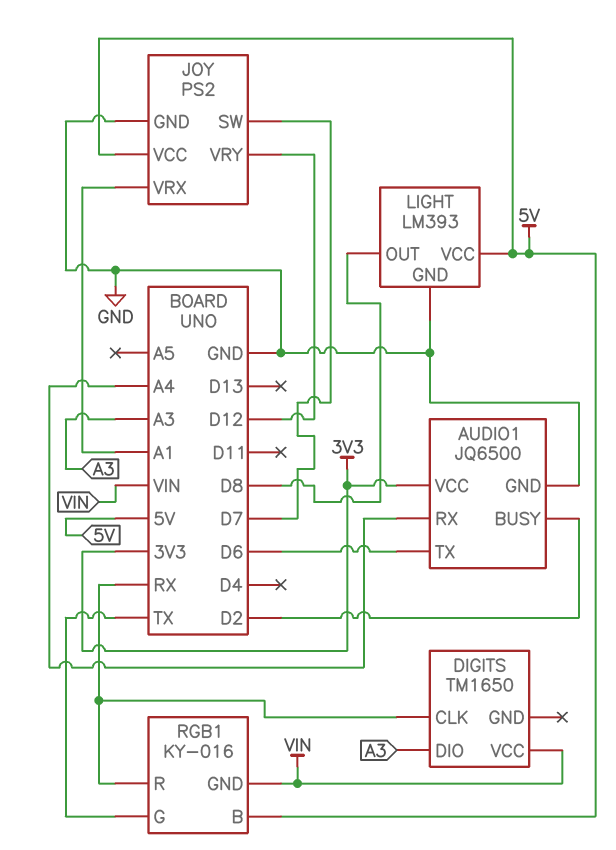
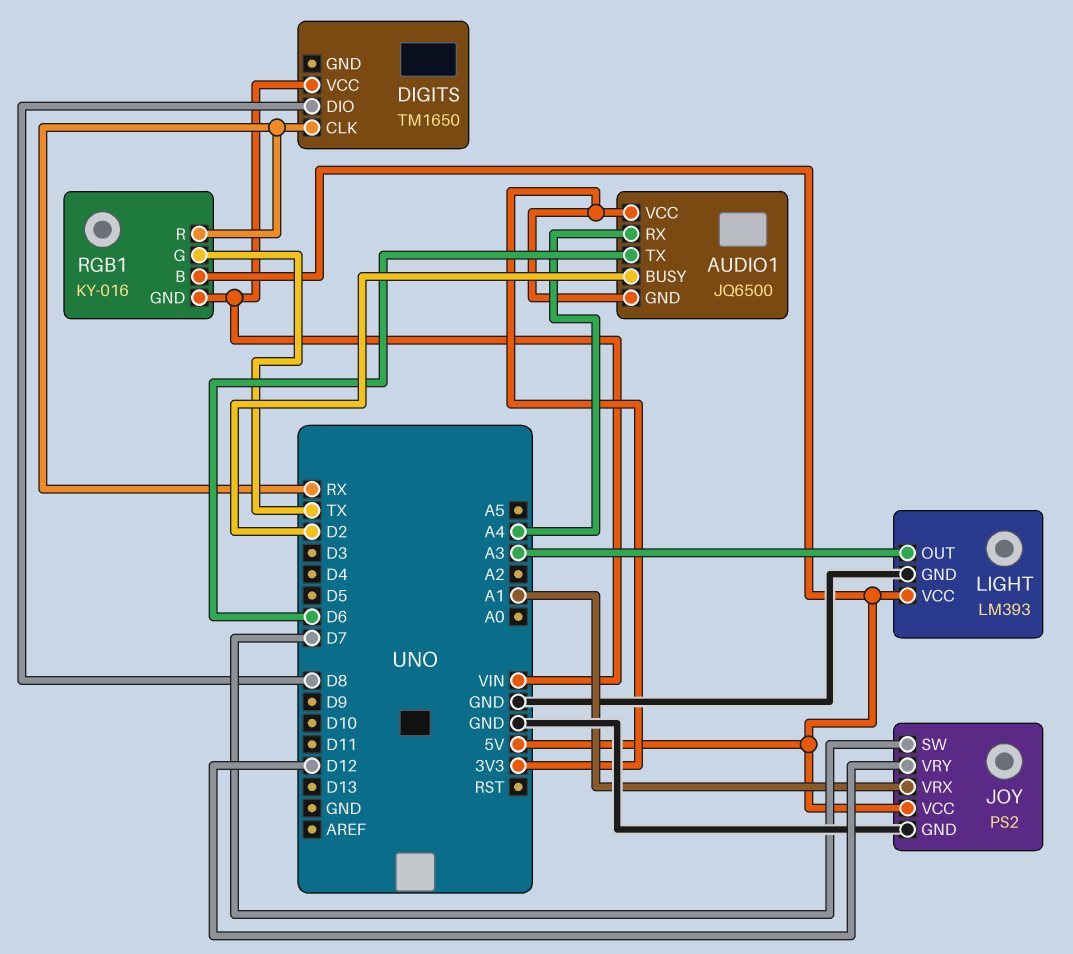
AUDIO1 pin GND: GND -> 3V3
DIGITS pin DIO: A3 -> D8
LIGHT pin OUT: D8 -> A3

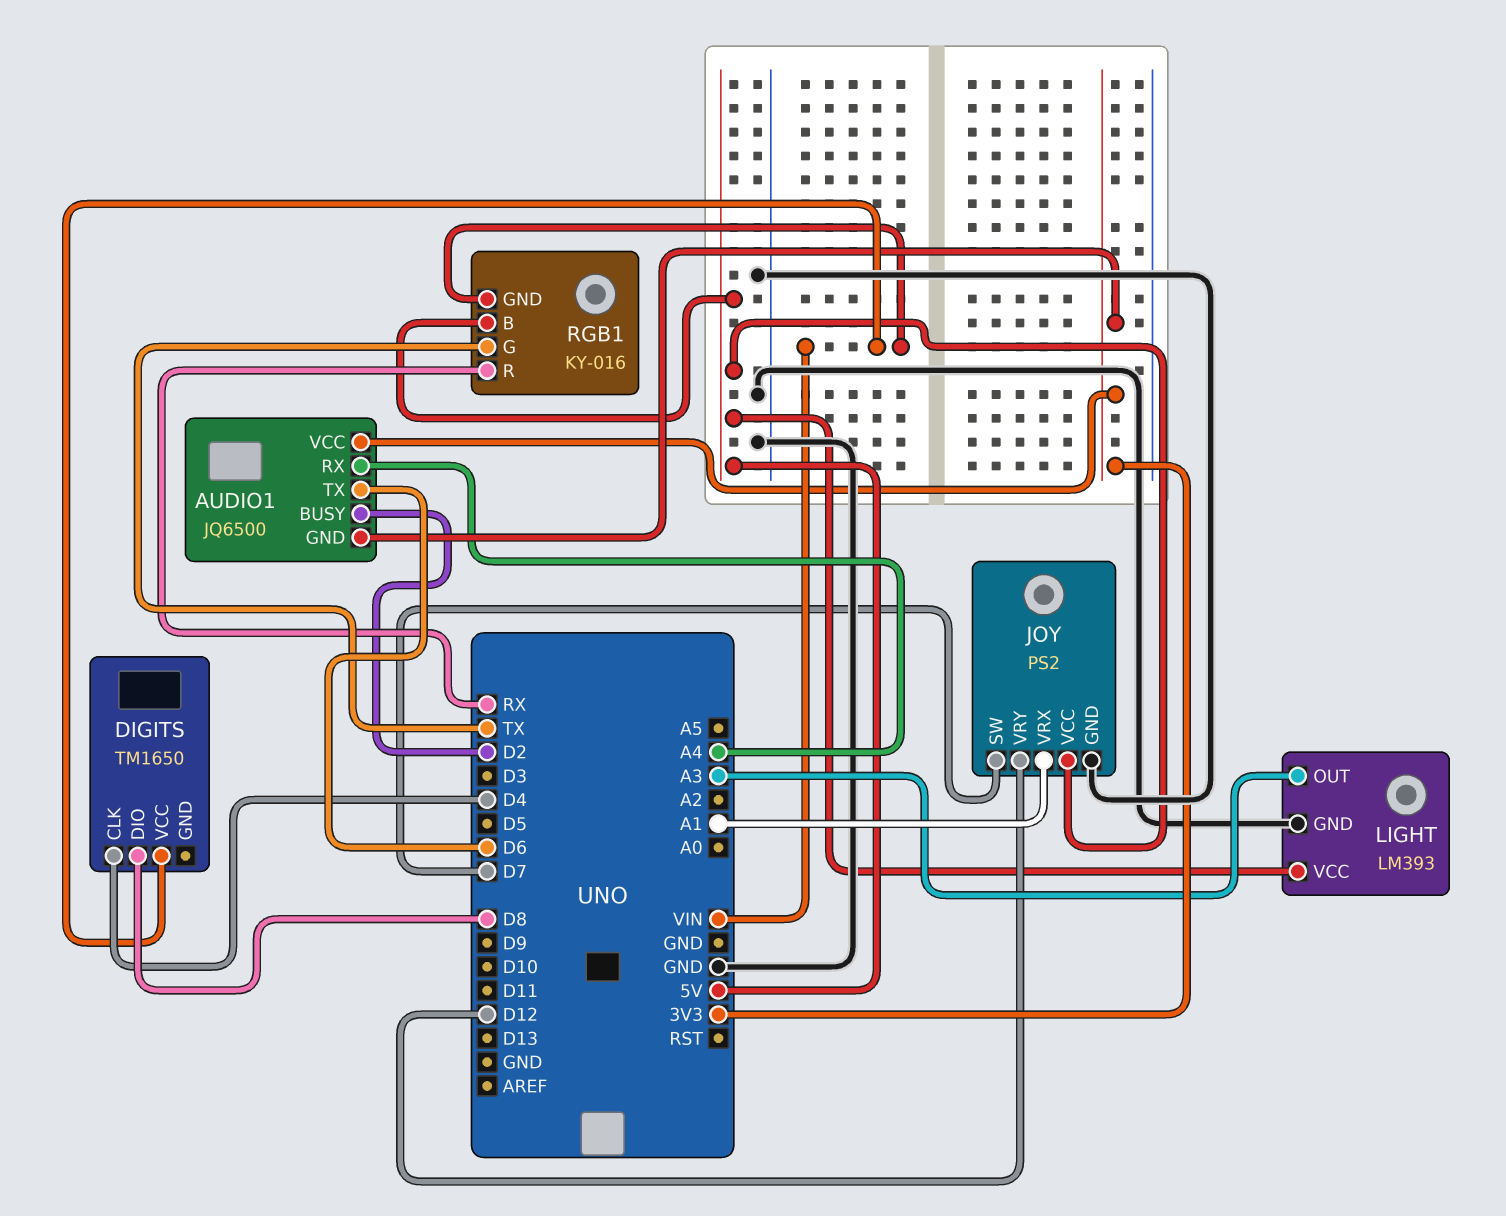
DIGITS pin CLK: RX -> D4

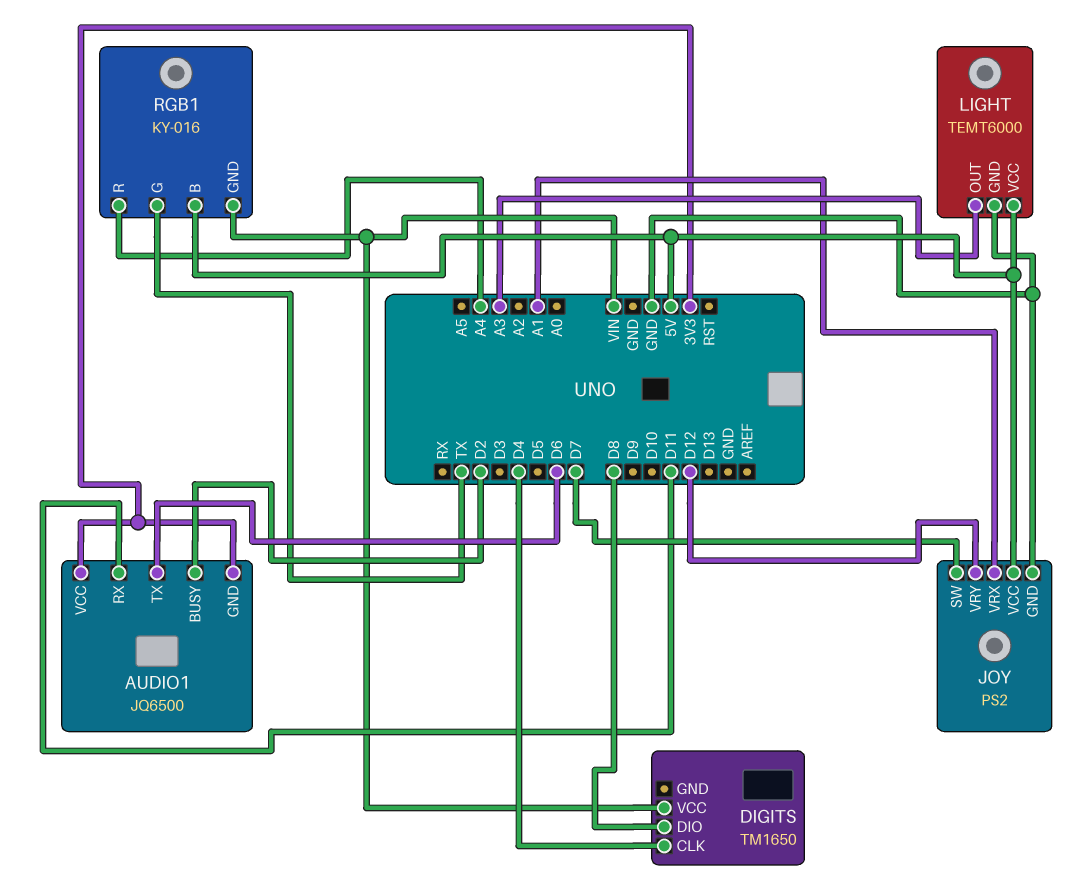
AUDIO1 pin RX: A4 -> D11
LIGHT: LM393 -> TEMT6000
RGB1 pin R: RX -> A4

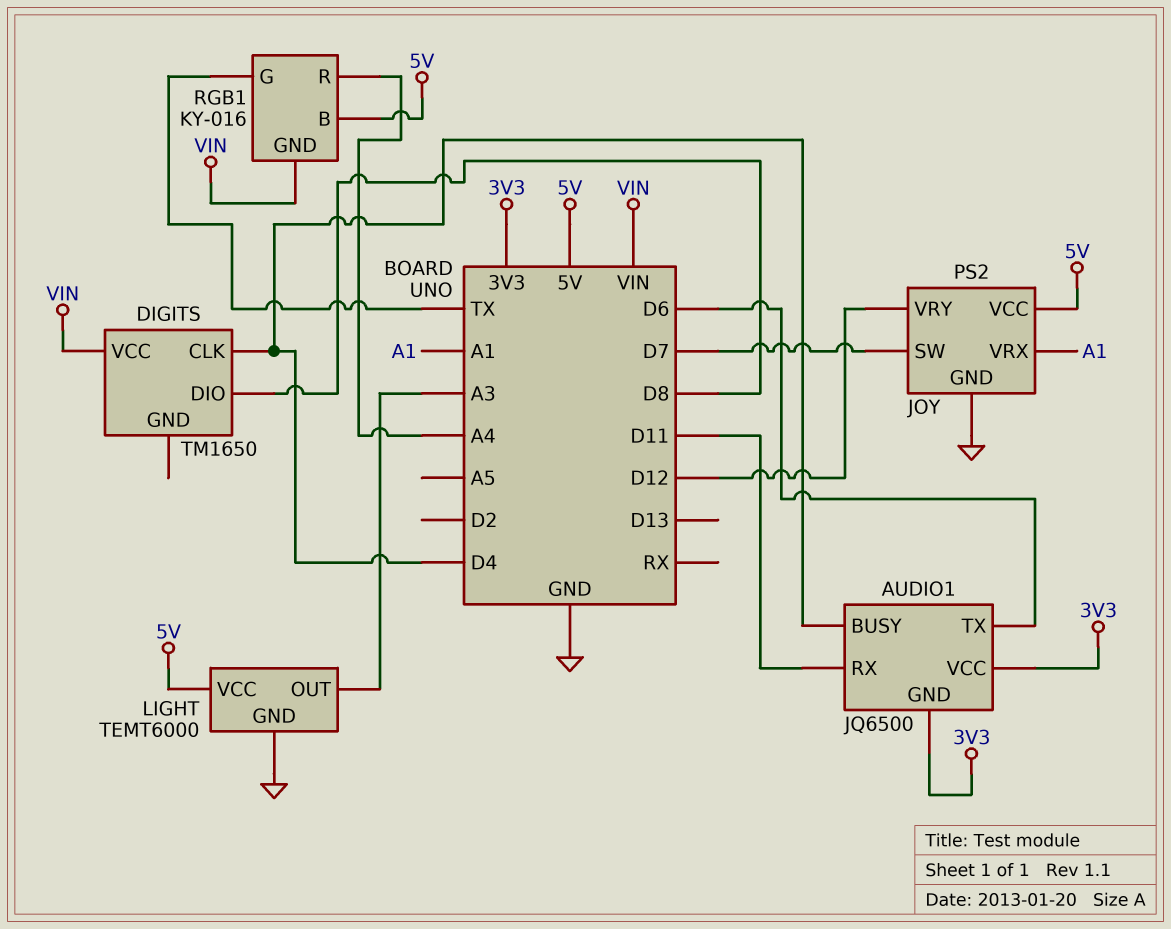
AUDIO1 pin BUSY: D2 -> D4

